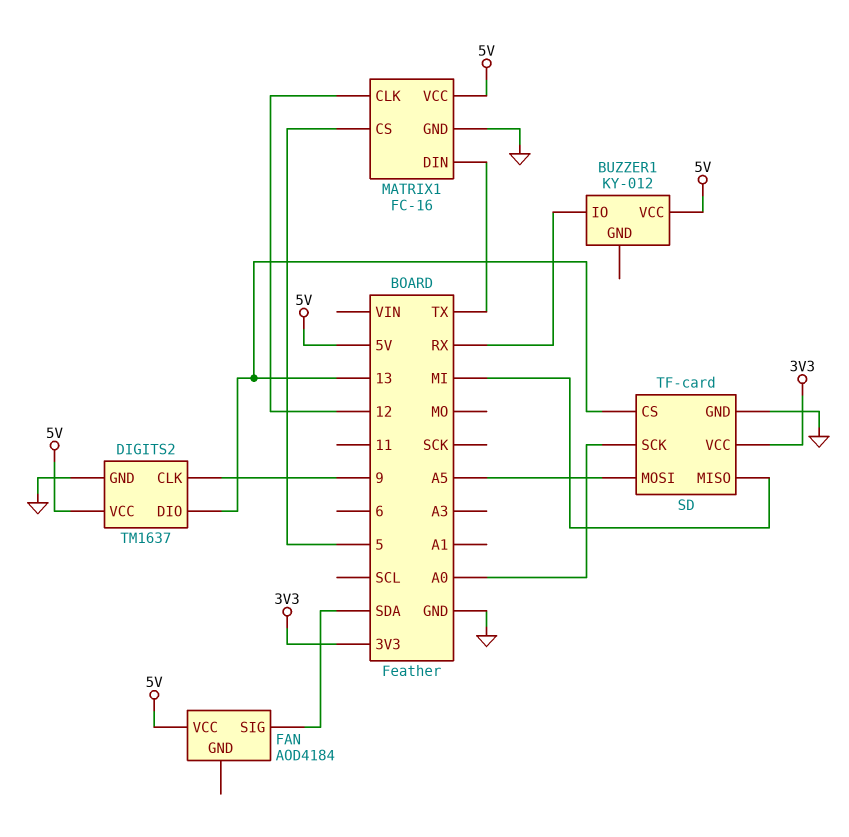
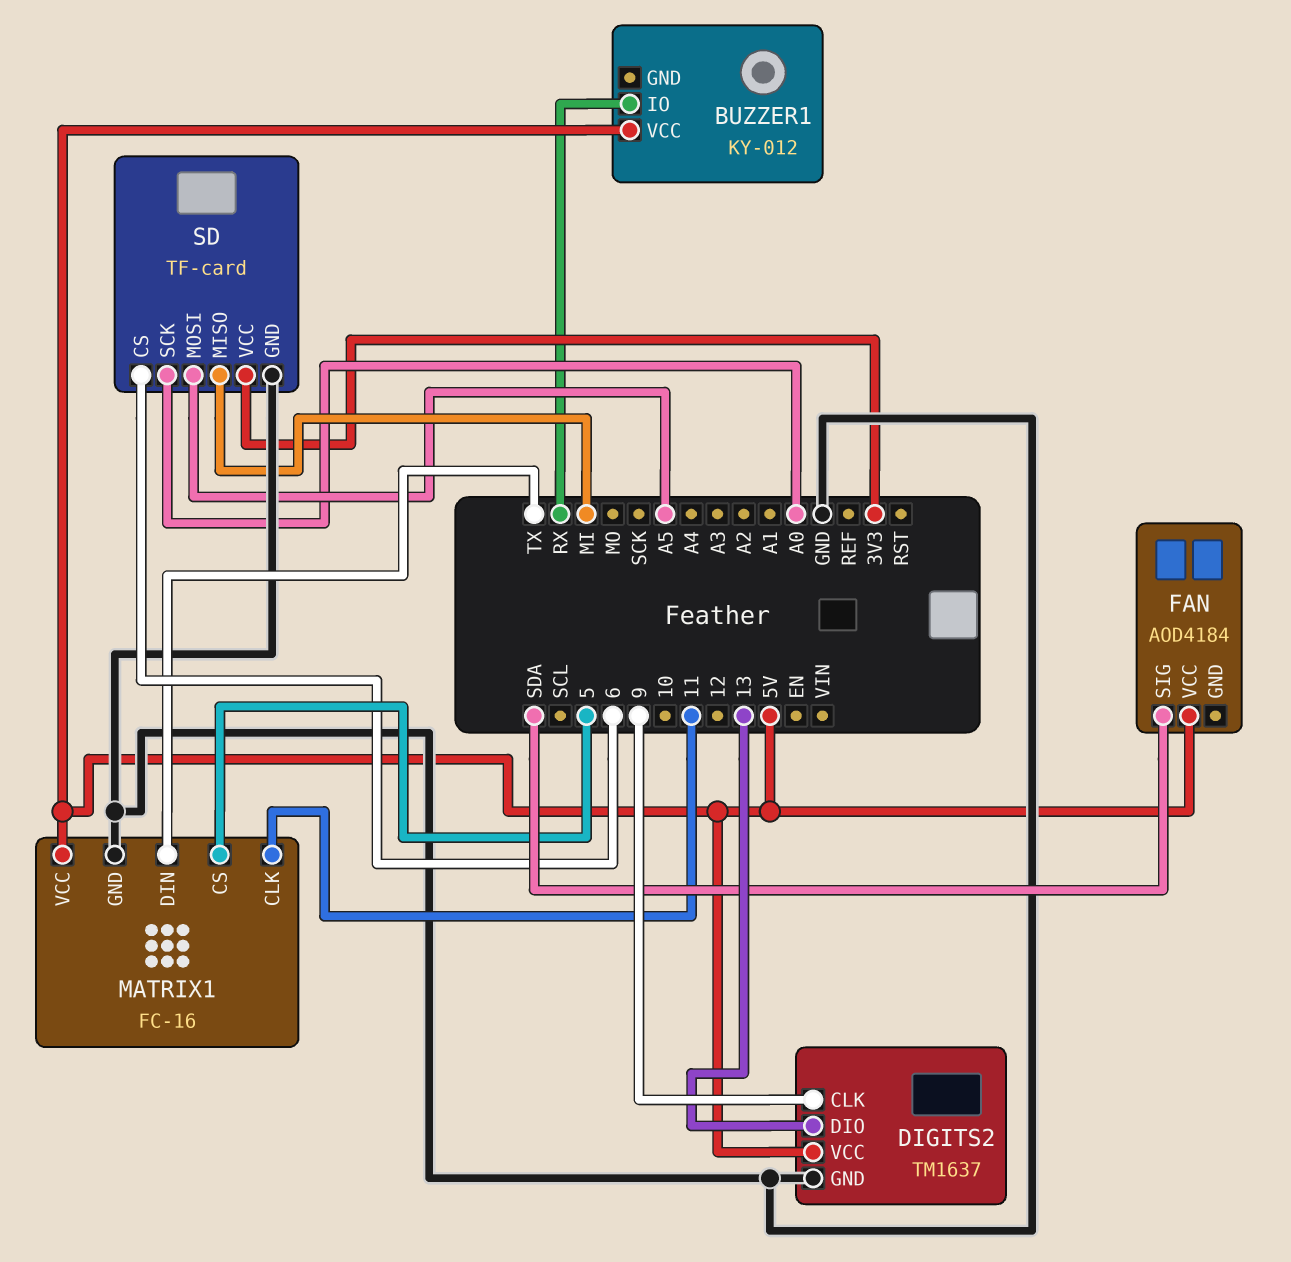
MATRIX1 pin CLK: 12 -> 11
SD pin CS: 13 -> 6

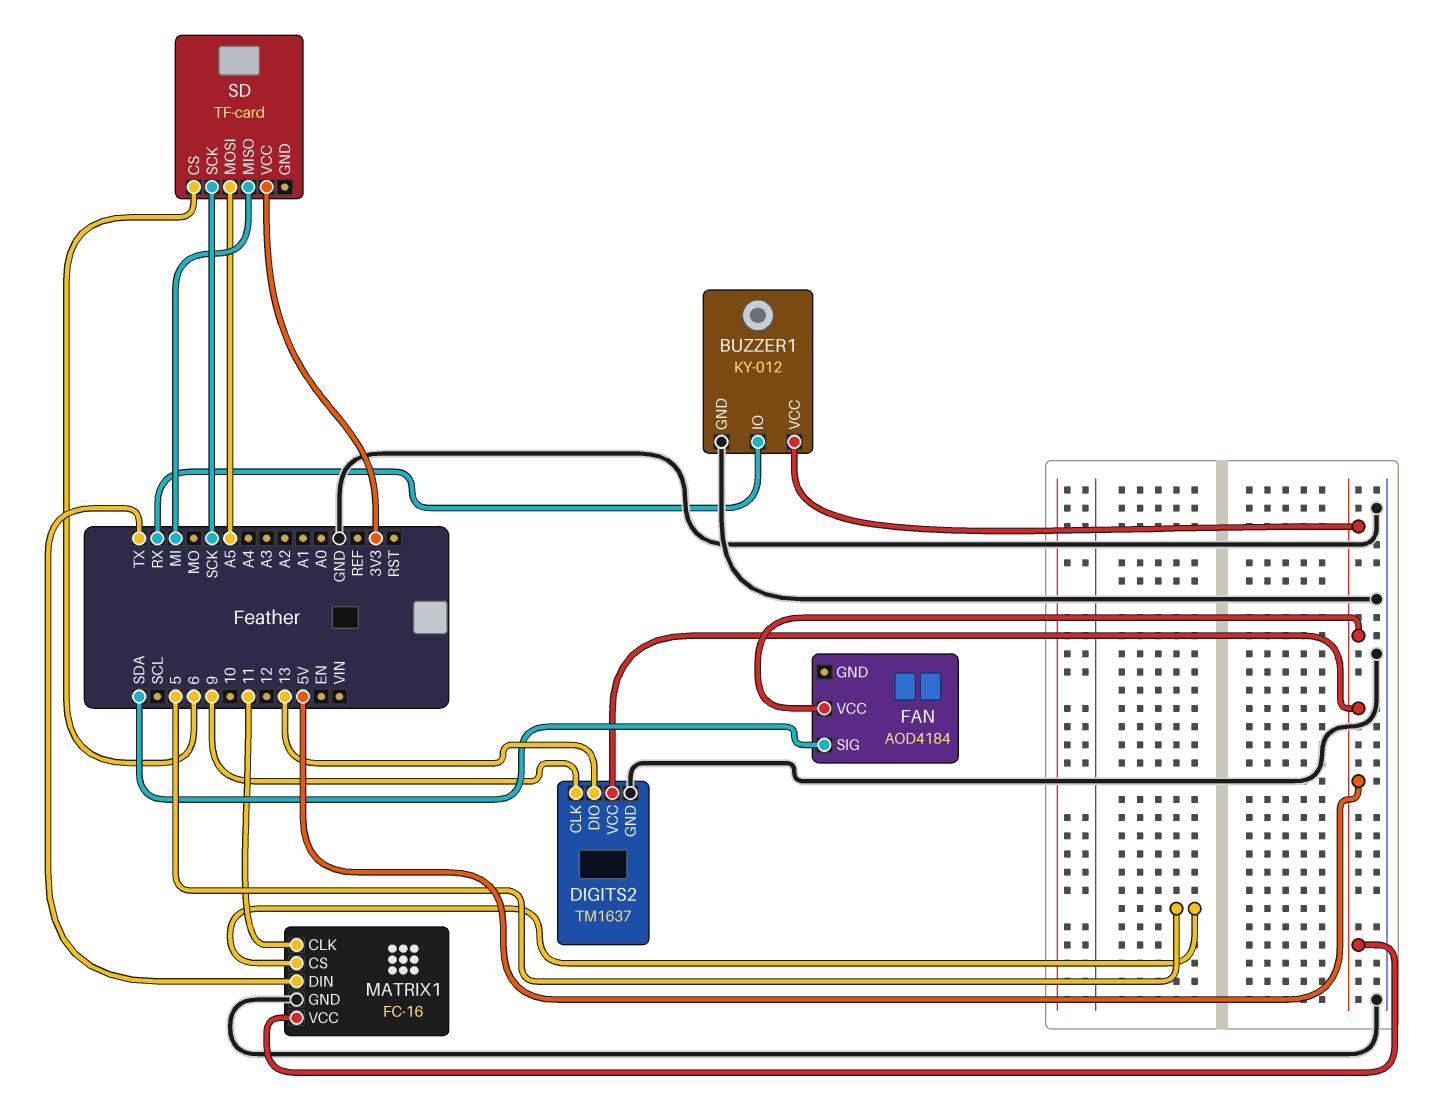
BUZZER1 pin GND: none -> GND
SD pin GND: GND -> none
SD pin SCK: A0 -> SCK

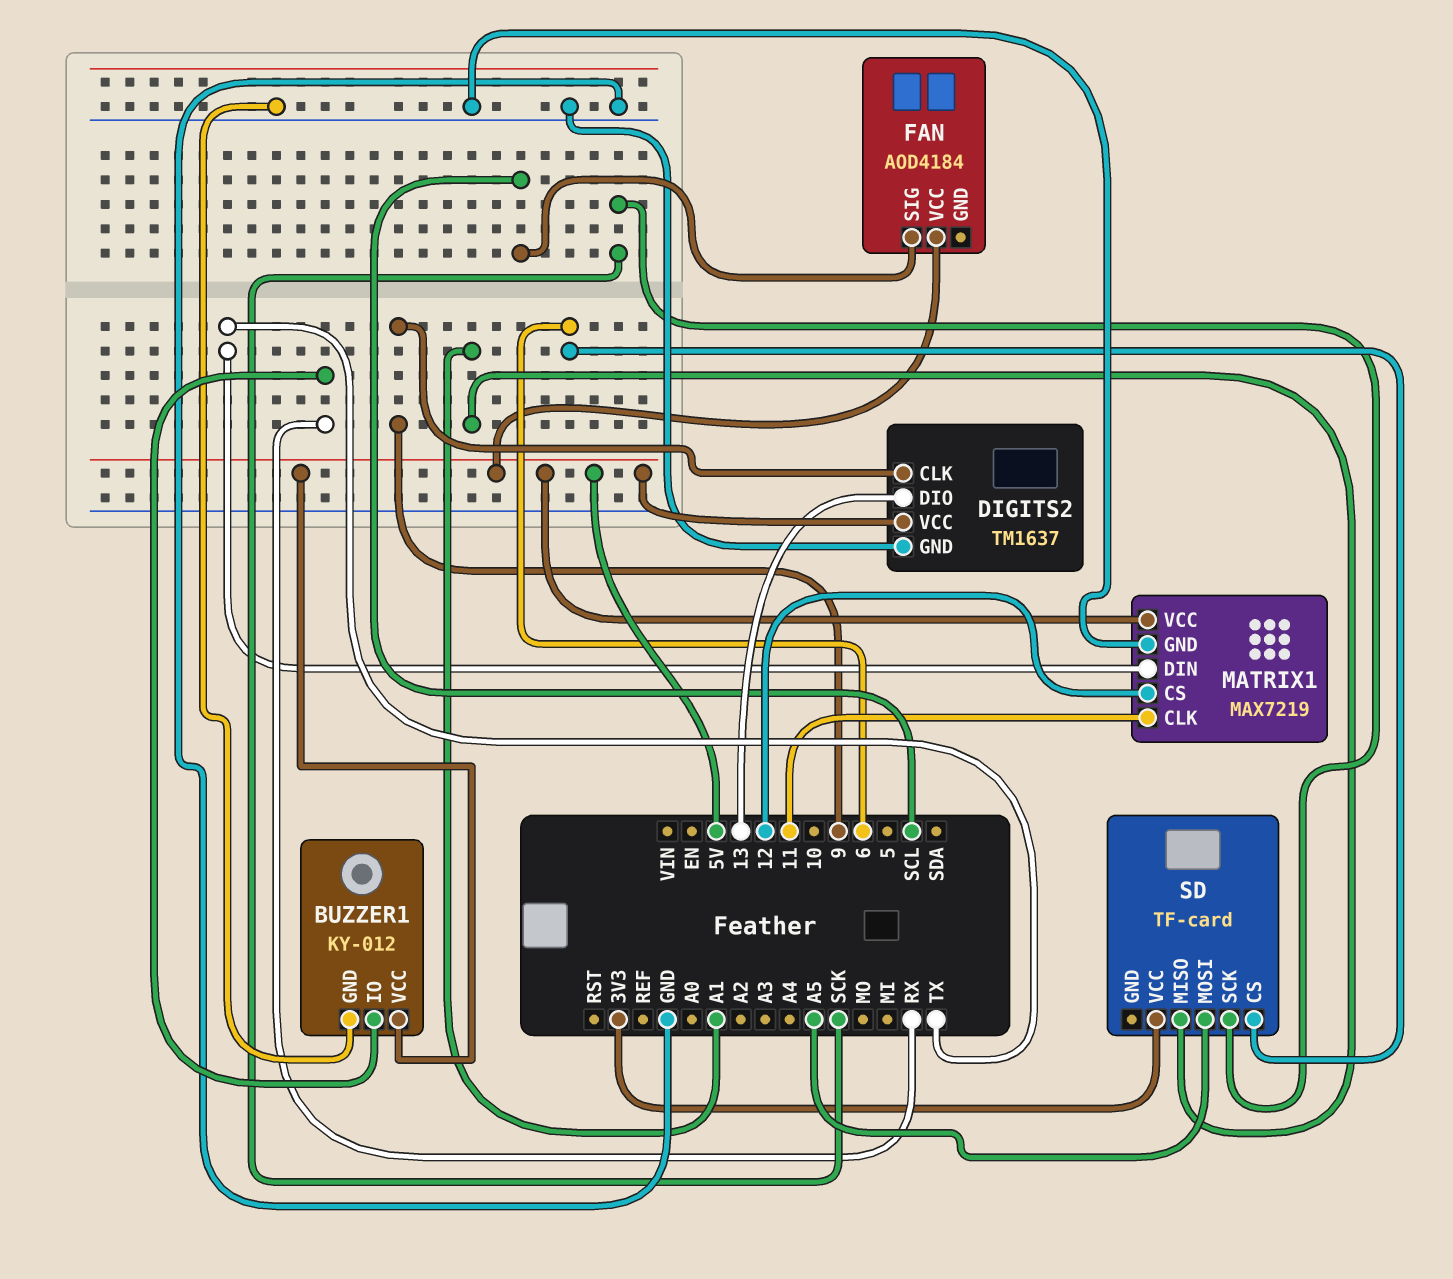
FAN pin SIG: SDA -> SCL
MATRIX1: FC-16 -> MAX7219
MATRIX1 pin CS: 5 -> 12
SD pin MISO: MI -> A1

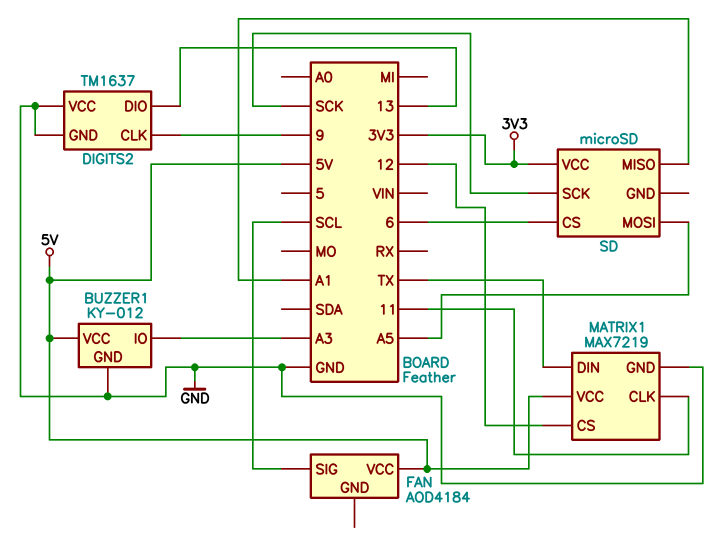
BUZZER1 pin IO: RX -> A3
DIGITS2 pin VCC: 5V -> GND
SD: TF-card -> microSD

